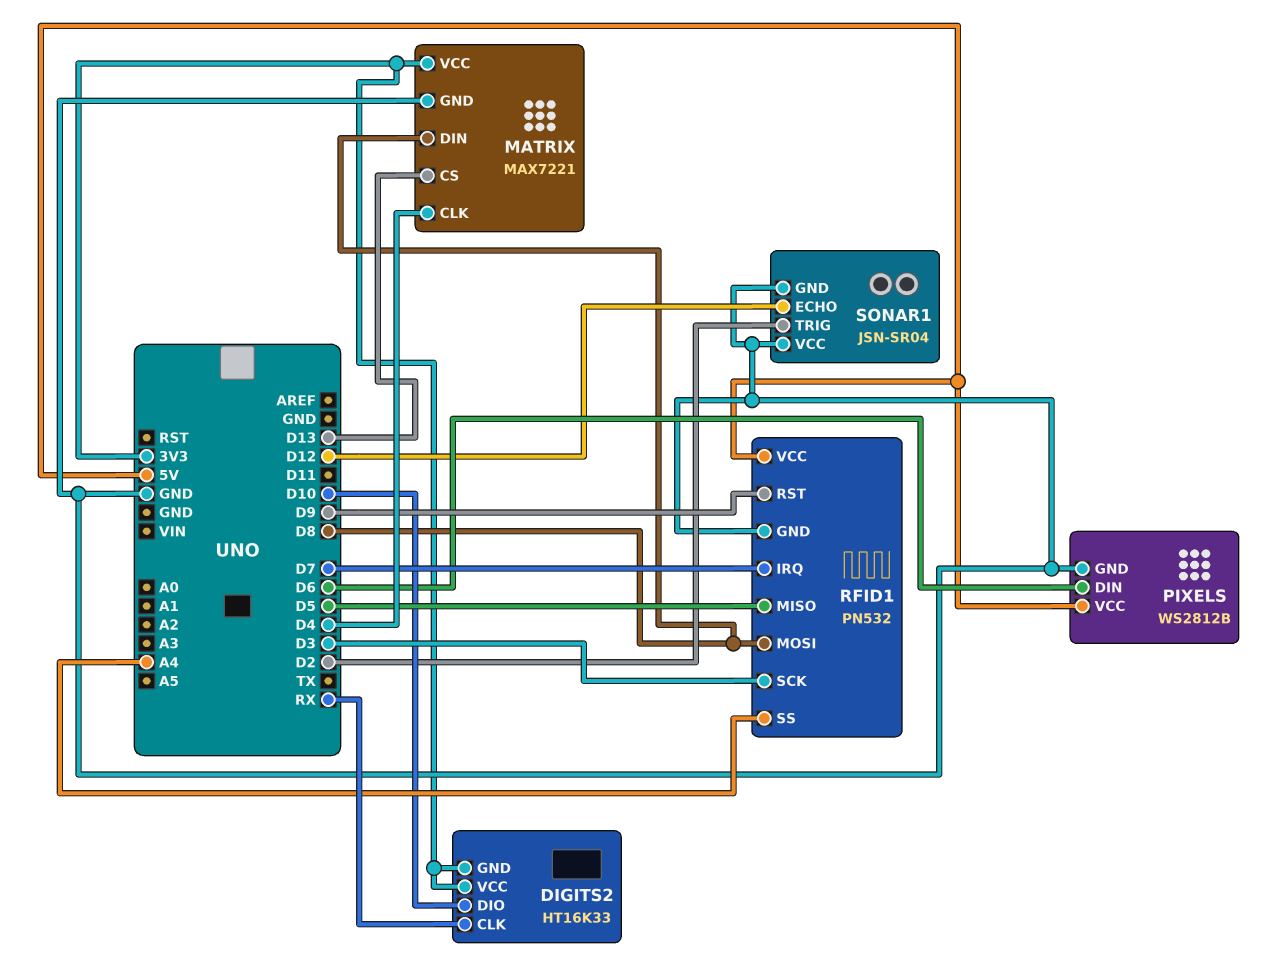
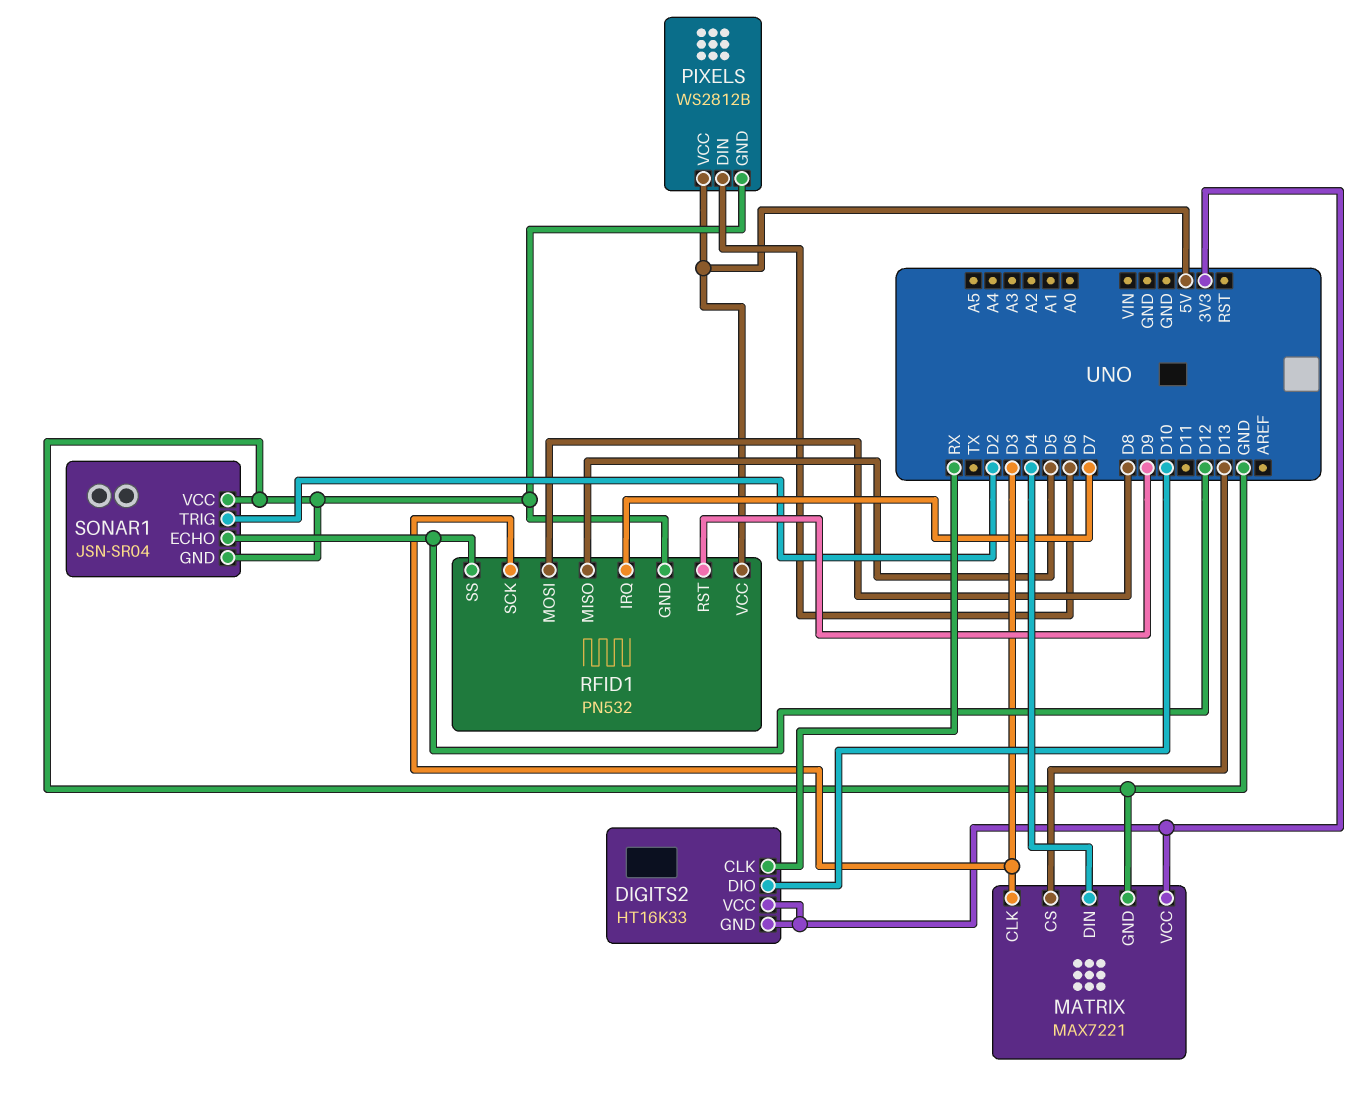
MATRIX pin CLK: D4 -> D3
MATRIX pin DIN: D8 -> D4
RFID1 pin SS: A4 -> D12

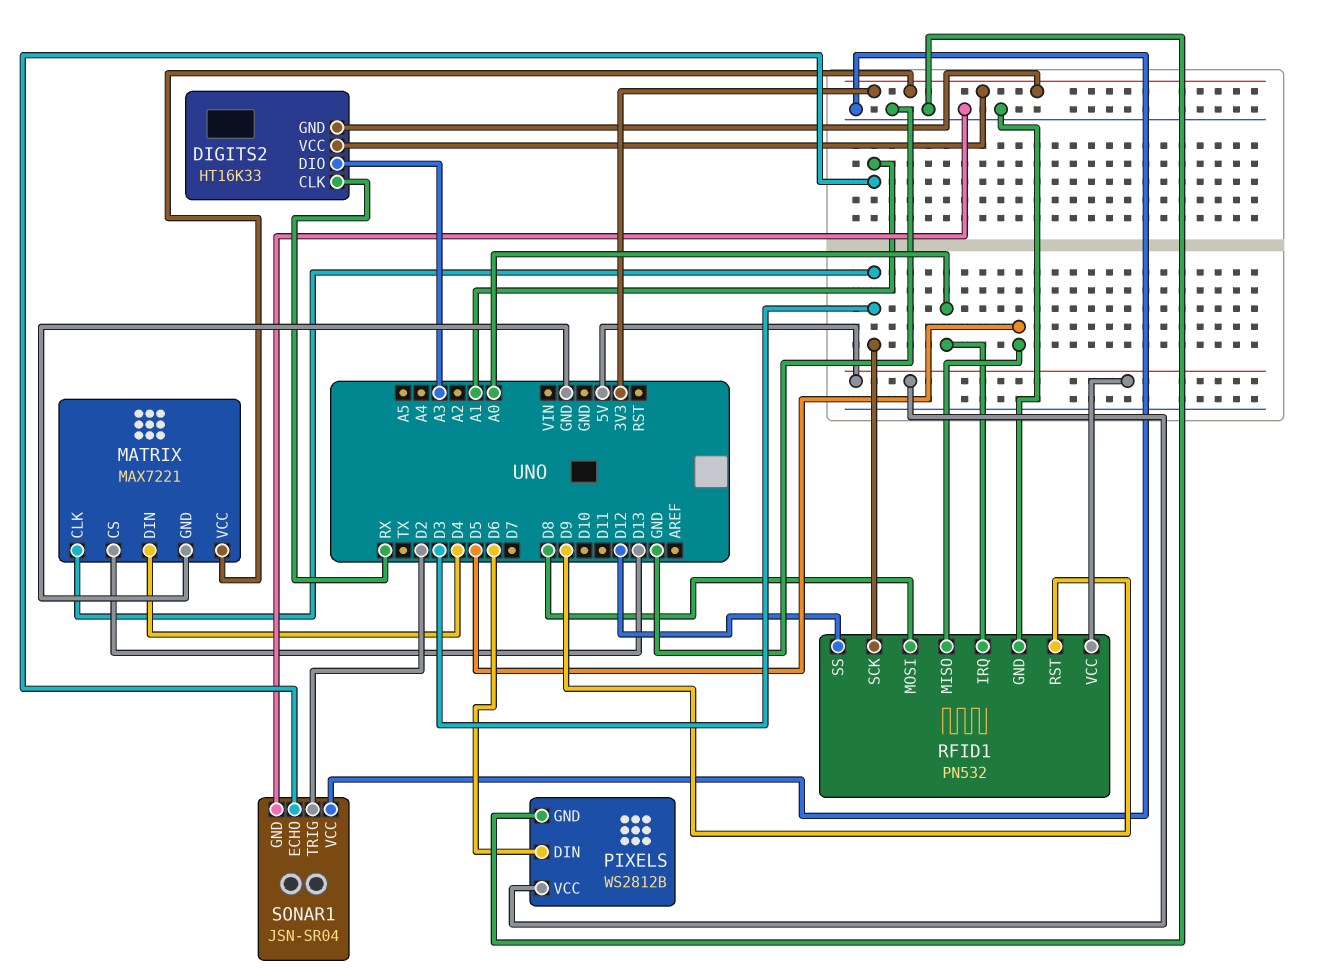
DIGITS2 pin DIO: D10 -> A3
RFID1 pin IRQ: D7 -> A0
SONAR1 pin ECHO: D12 -> A1

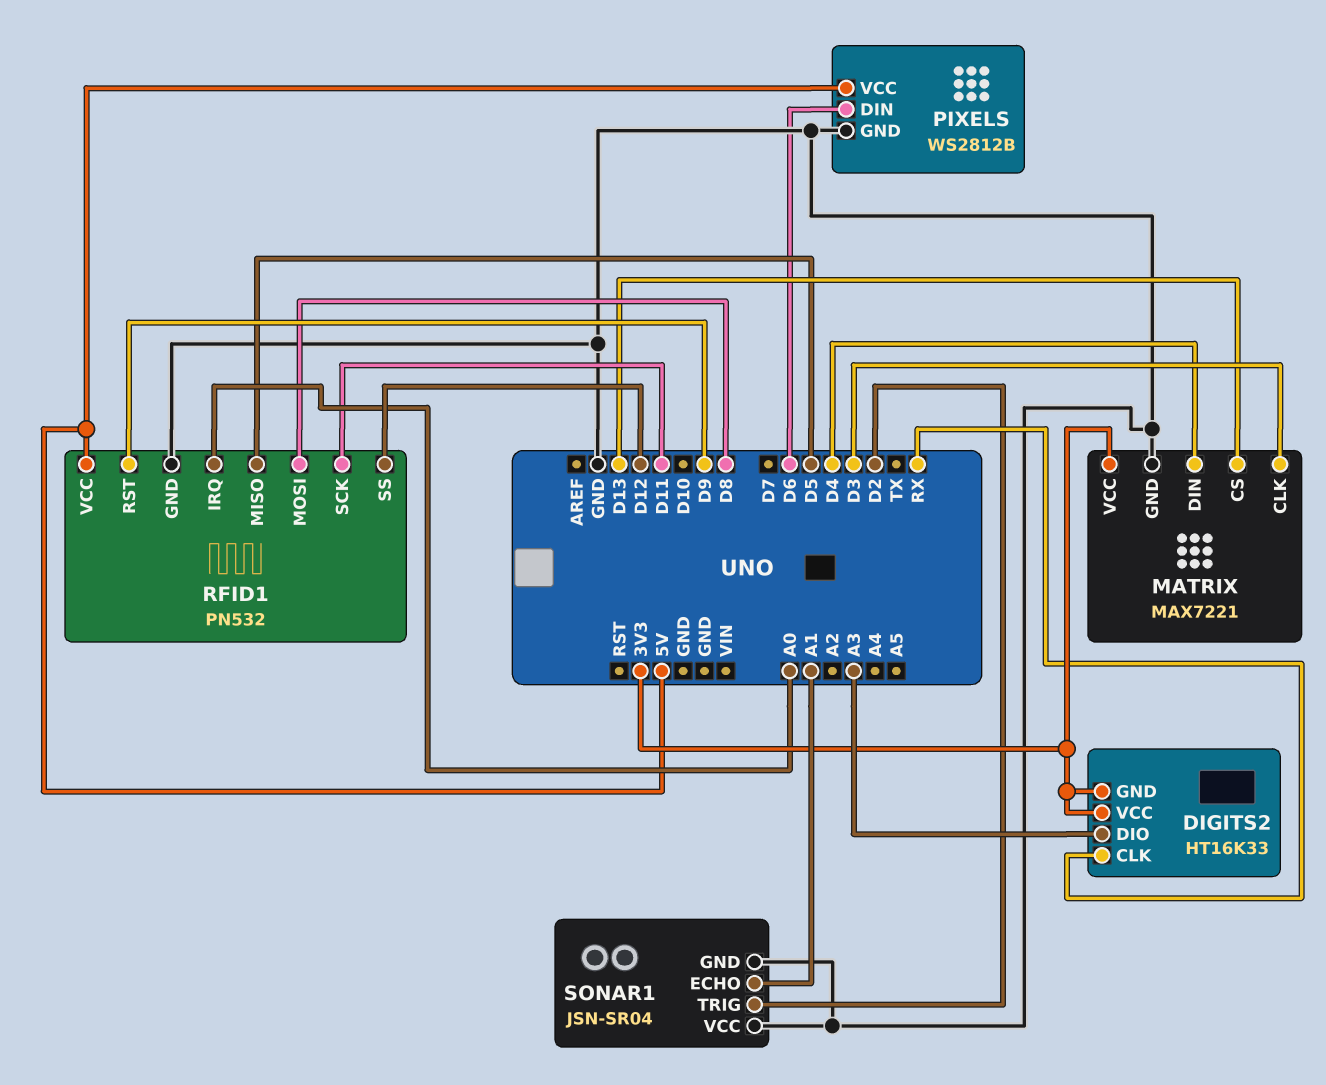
RFID1 pin SCK: D3 -> D11

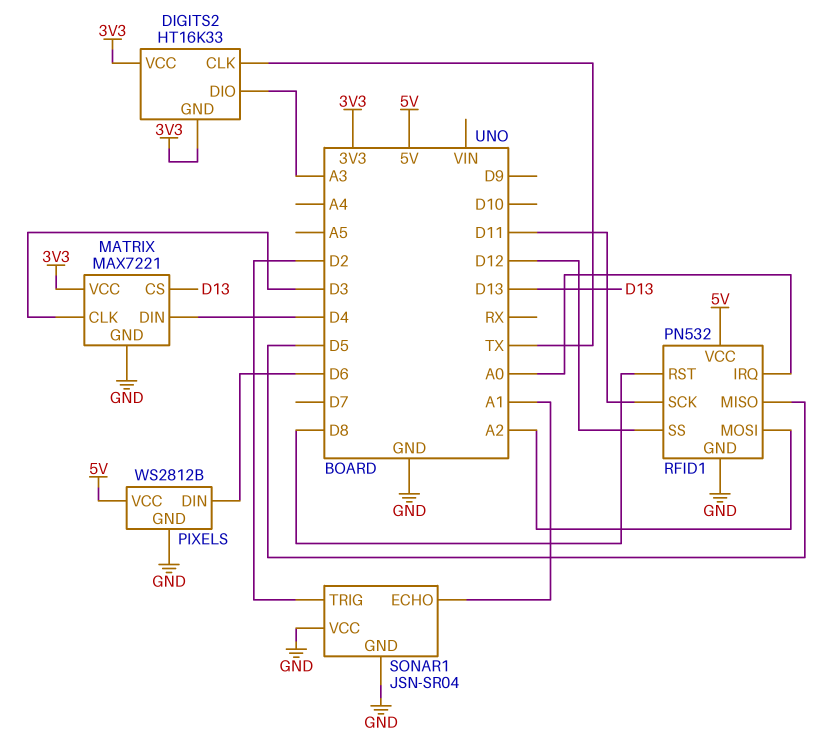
DIGITS2 pin CLK: RX -> TX
RFID1 pin MOSI: D8 -> A2
RFID1 pin RST: D9 -> D8

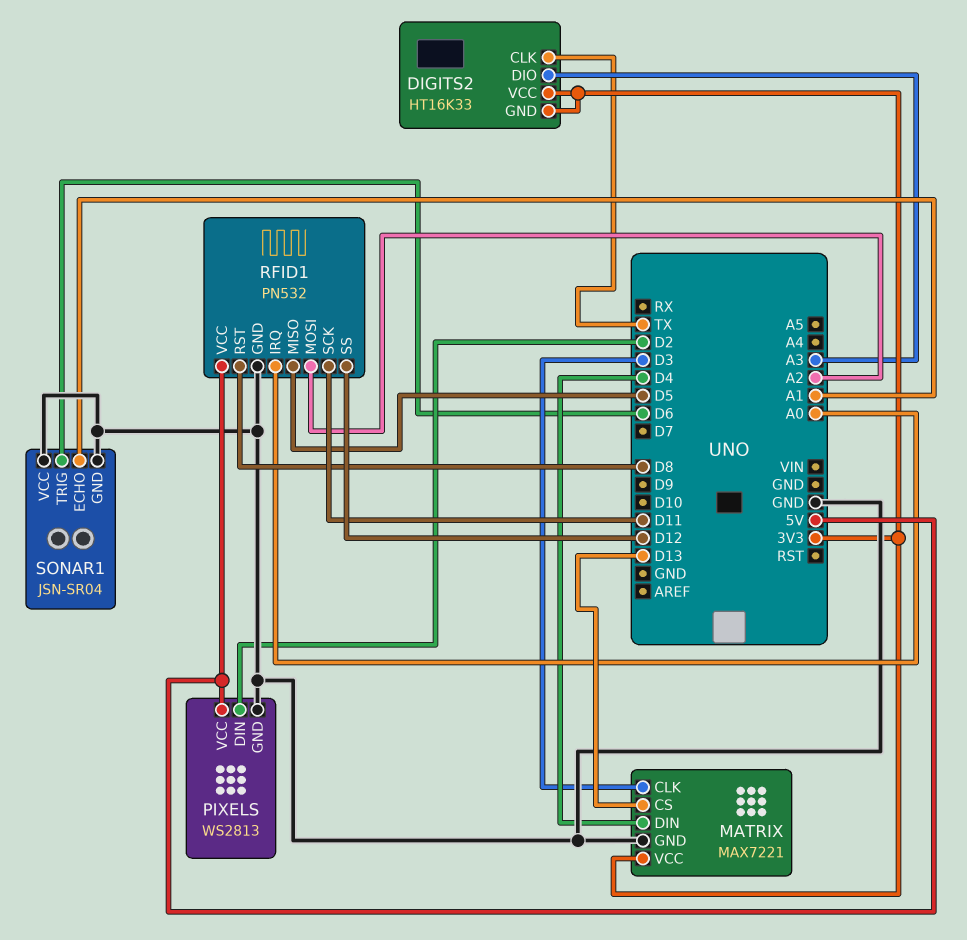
PIXELS: WS2812B -> WS2813
PIXELS pin DIN: D6 -> D2
SONAR1 pin TRIG: D2 -> D6

